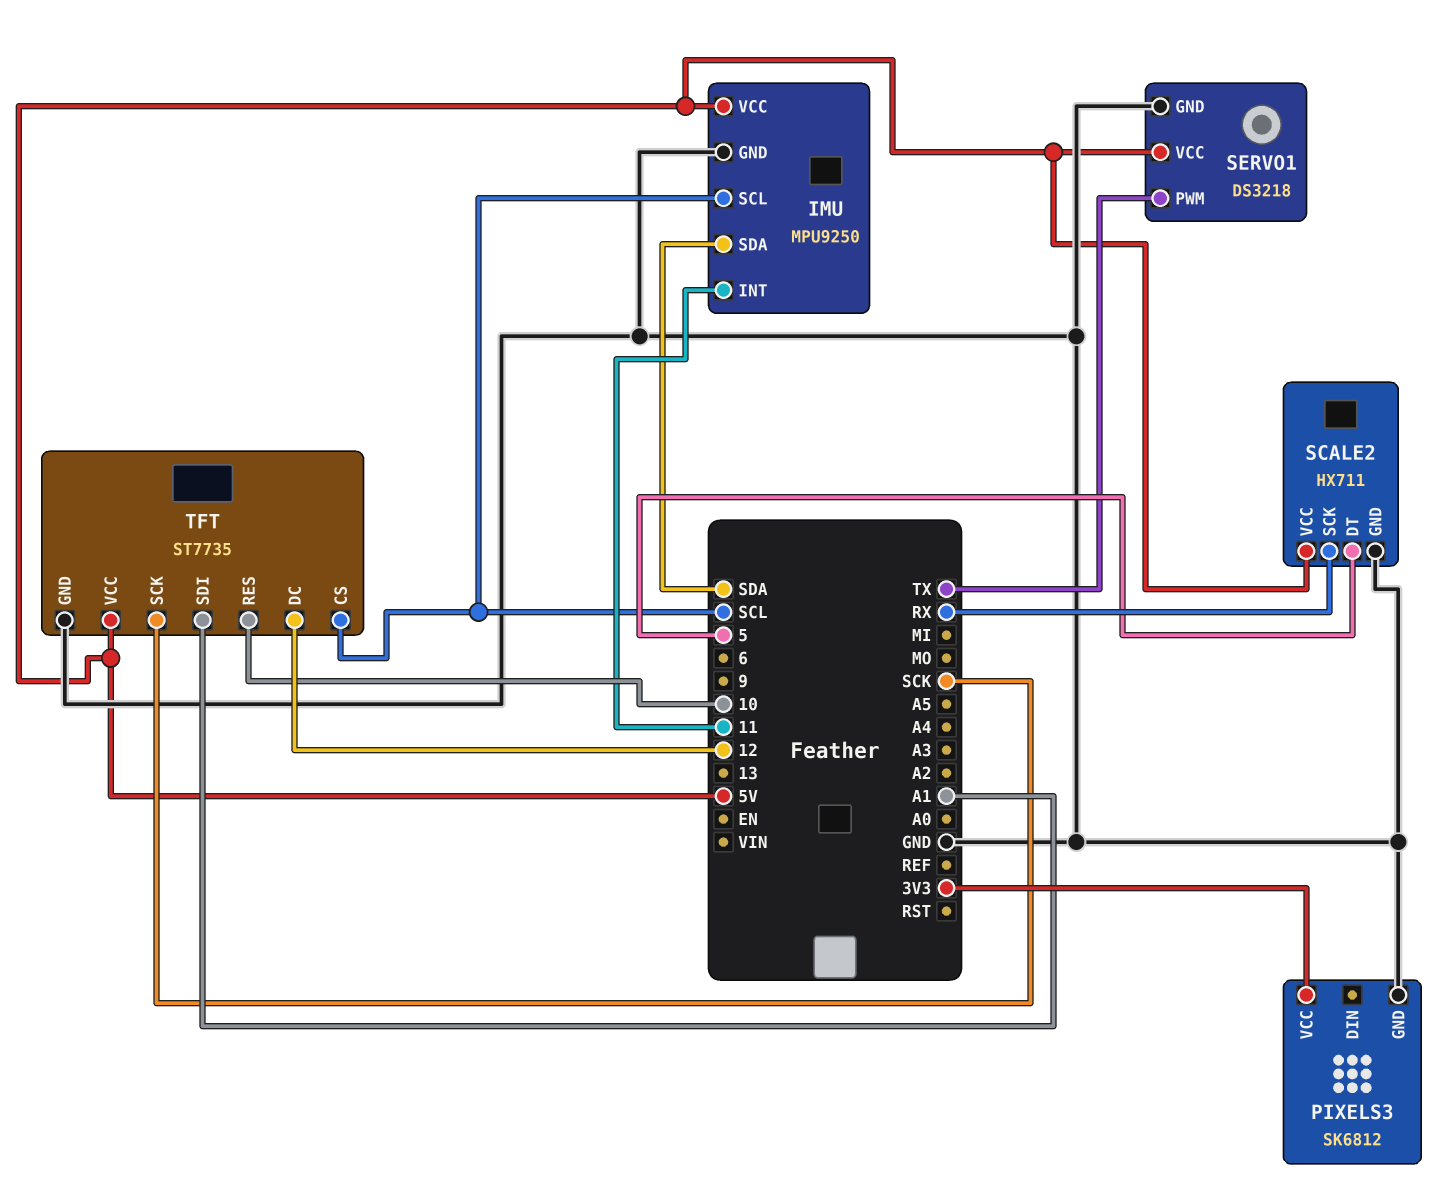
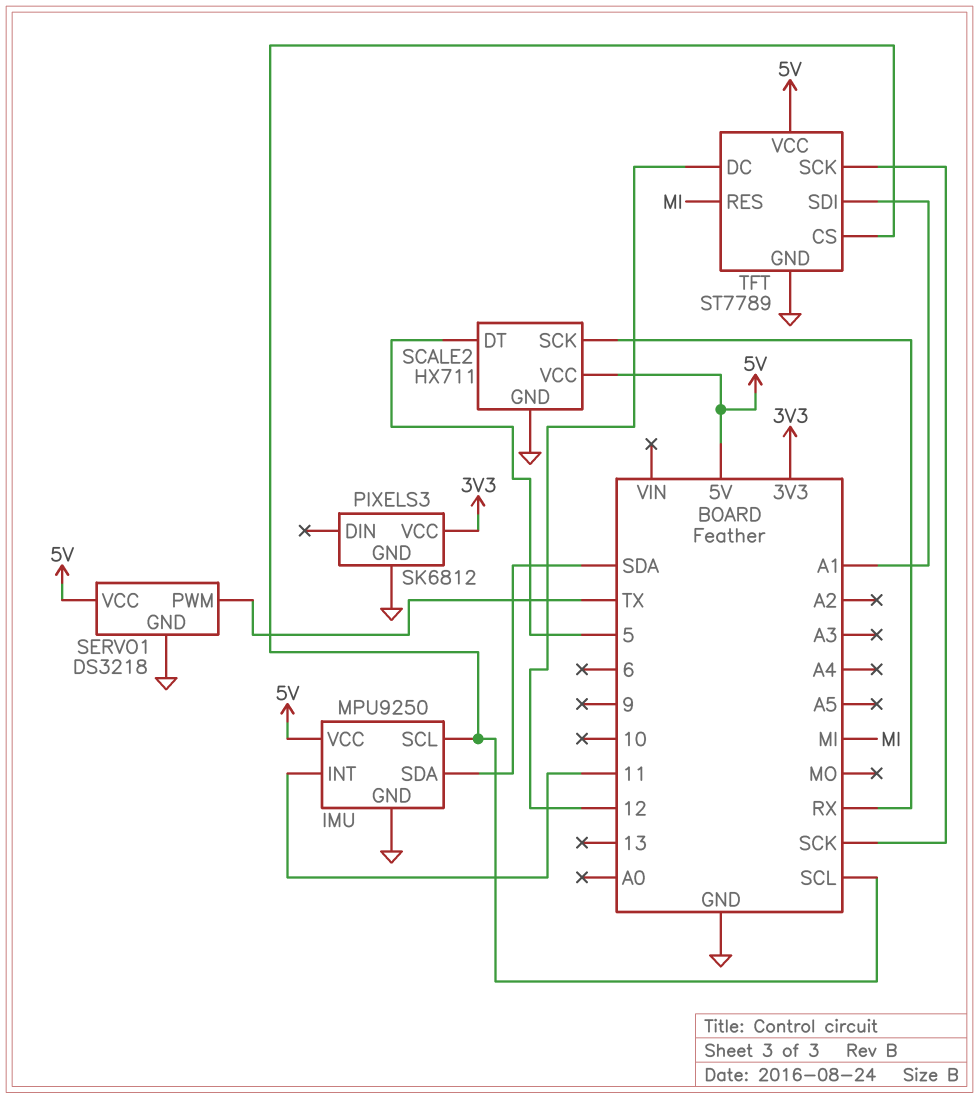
TFT: ST7735 -> ST7789
TFT pin RES: 10 -> MI

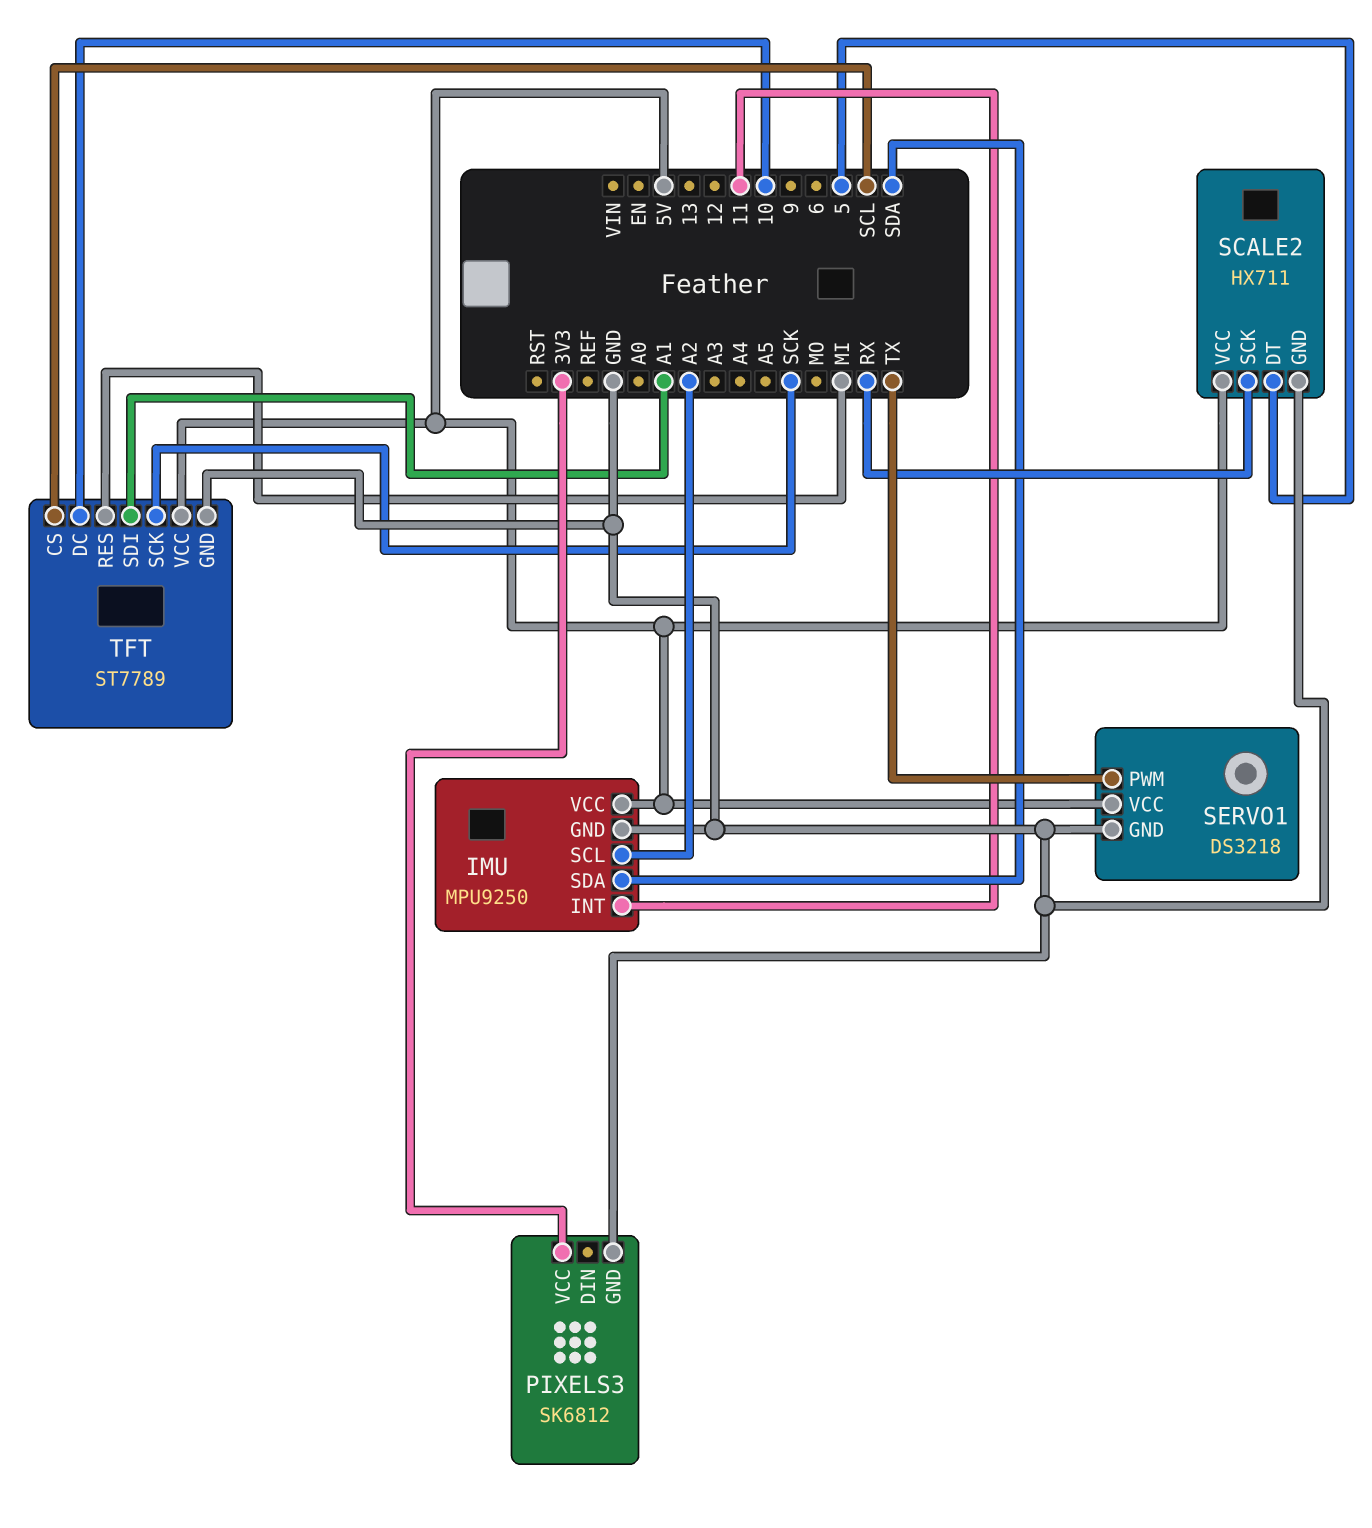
IMU pin SCL: SCL -> A2
TFT pin DC: 12 -> 10

